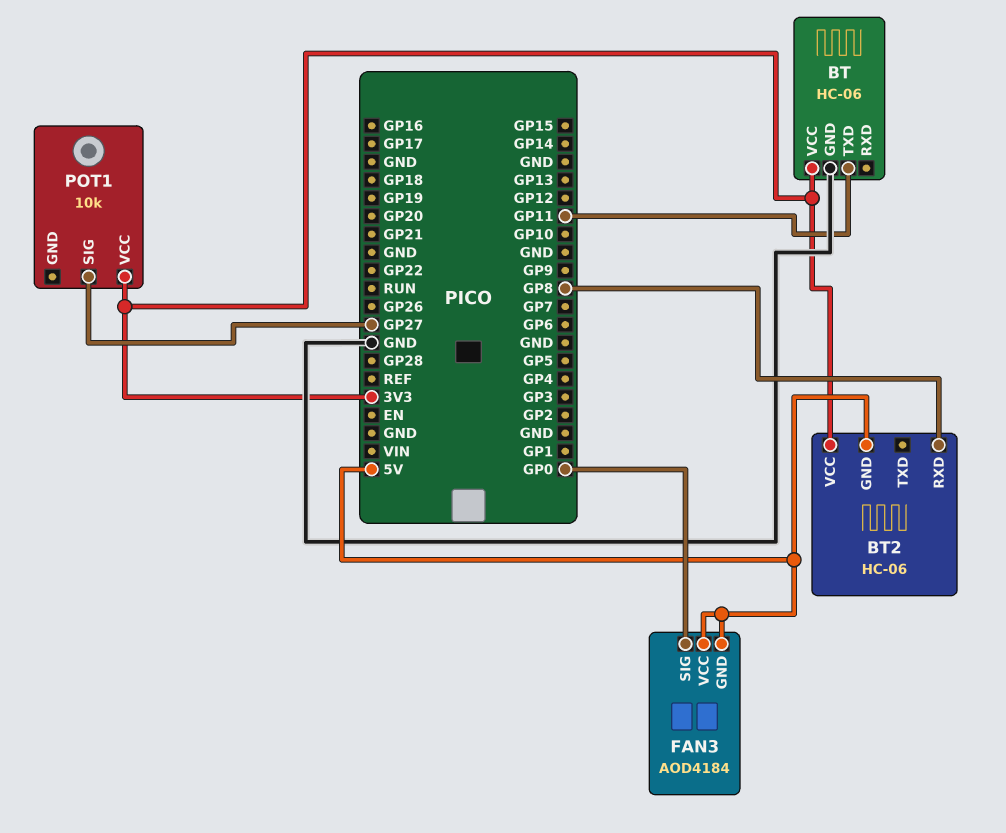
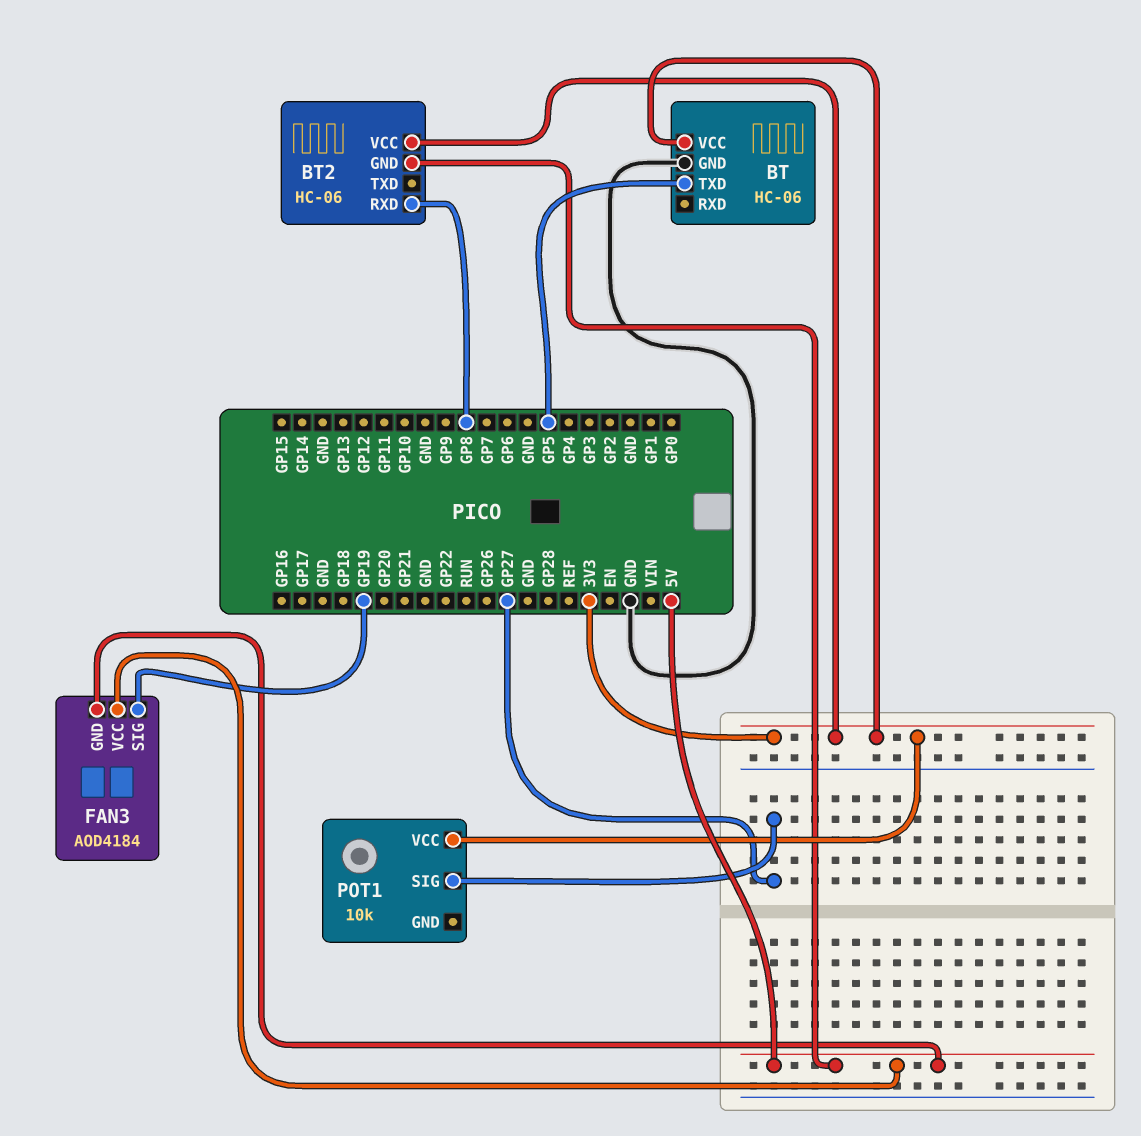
BT pin TXD: GP11 -> GP5
FAN3 pin SIG: GP0 -> GP19

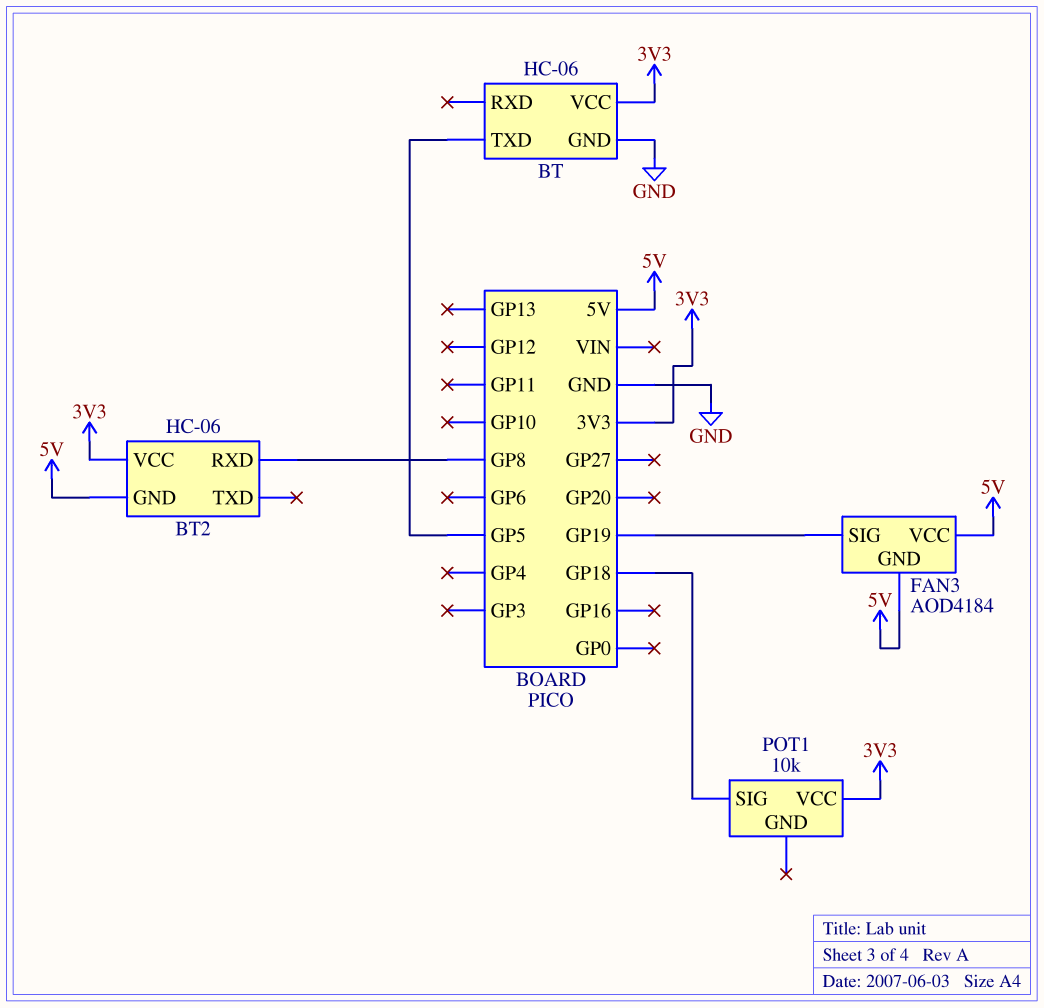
POT1 pin SIG: GP27 -> GP18

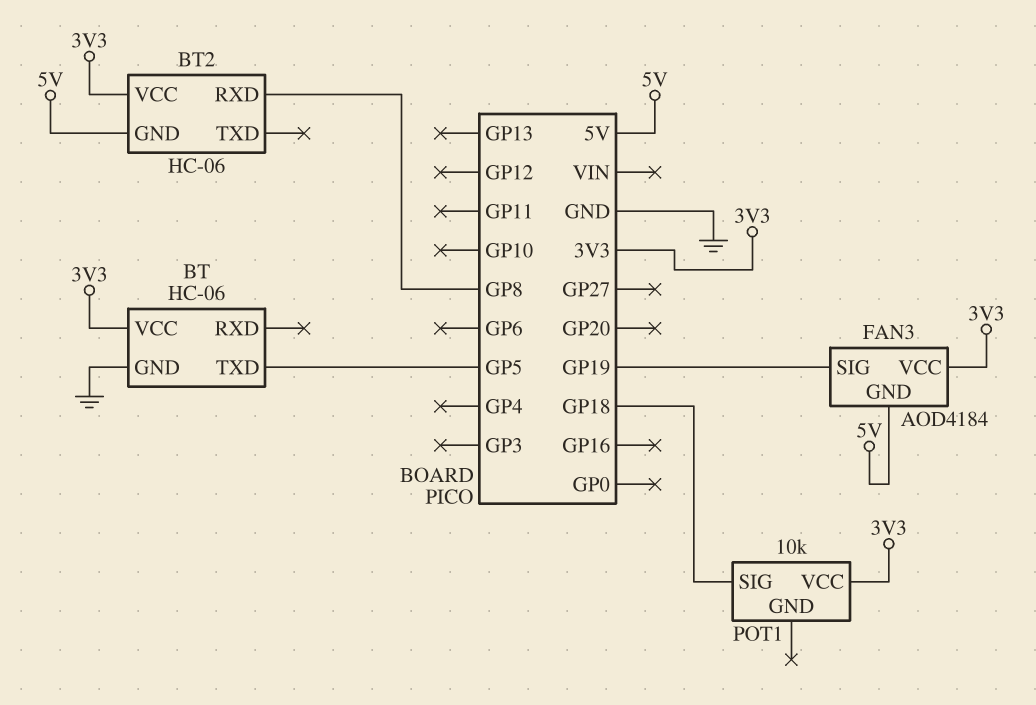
FAN3 pin VCC: 5V -> 3V3

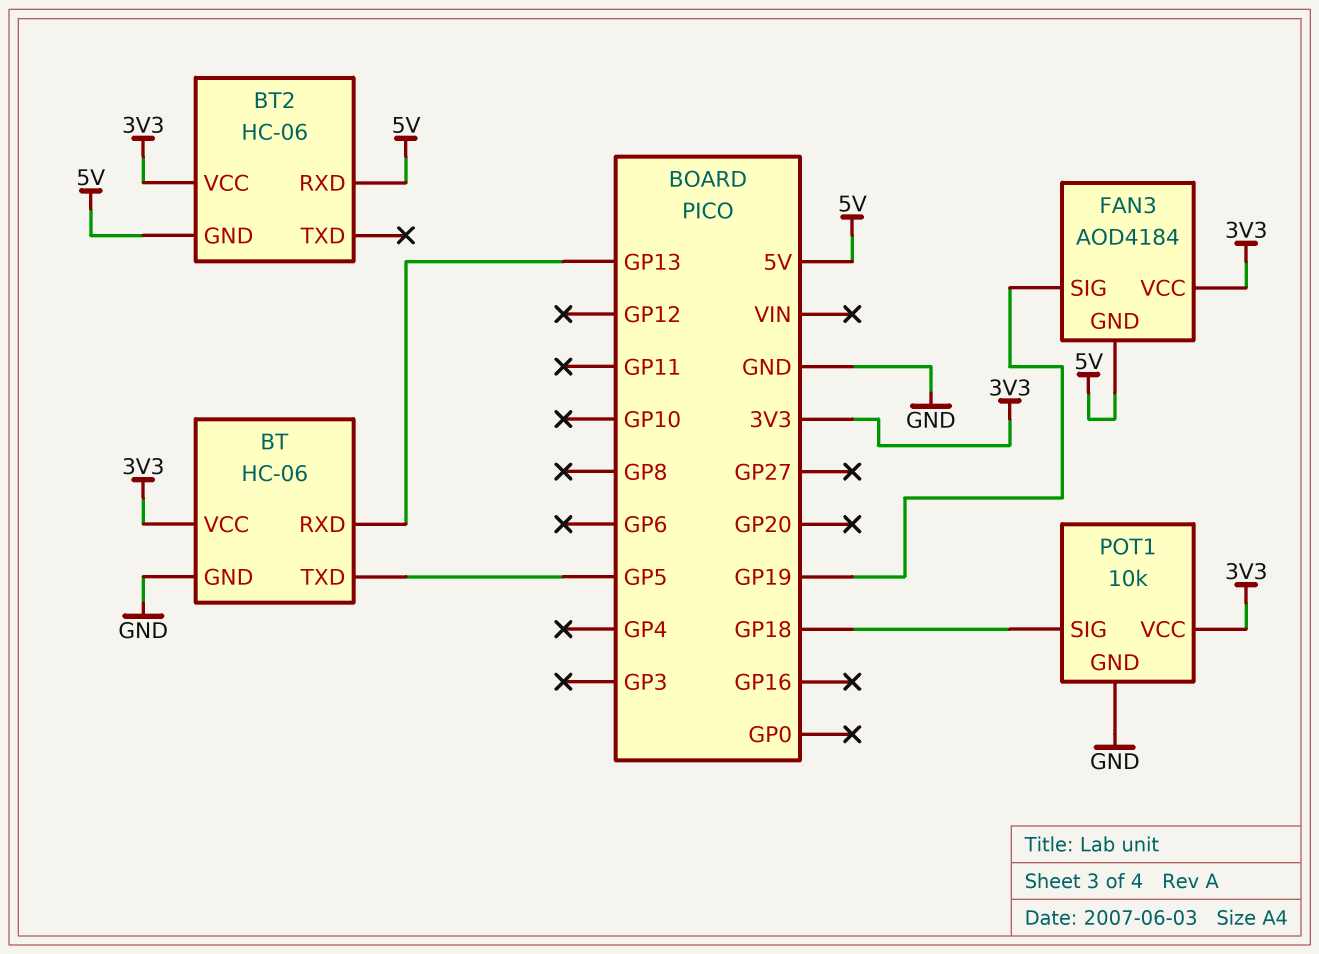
BT pin RXD: none -> GP13
BT2 pin RXD: GP8 -> 5V
POT1 pin GND: none -> GND

